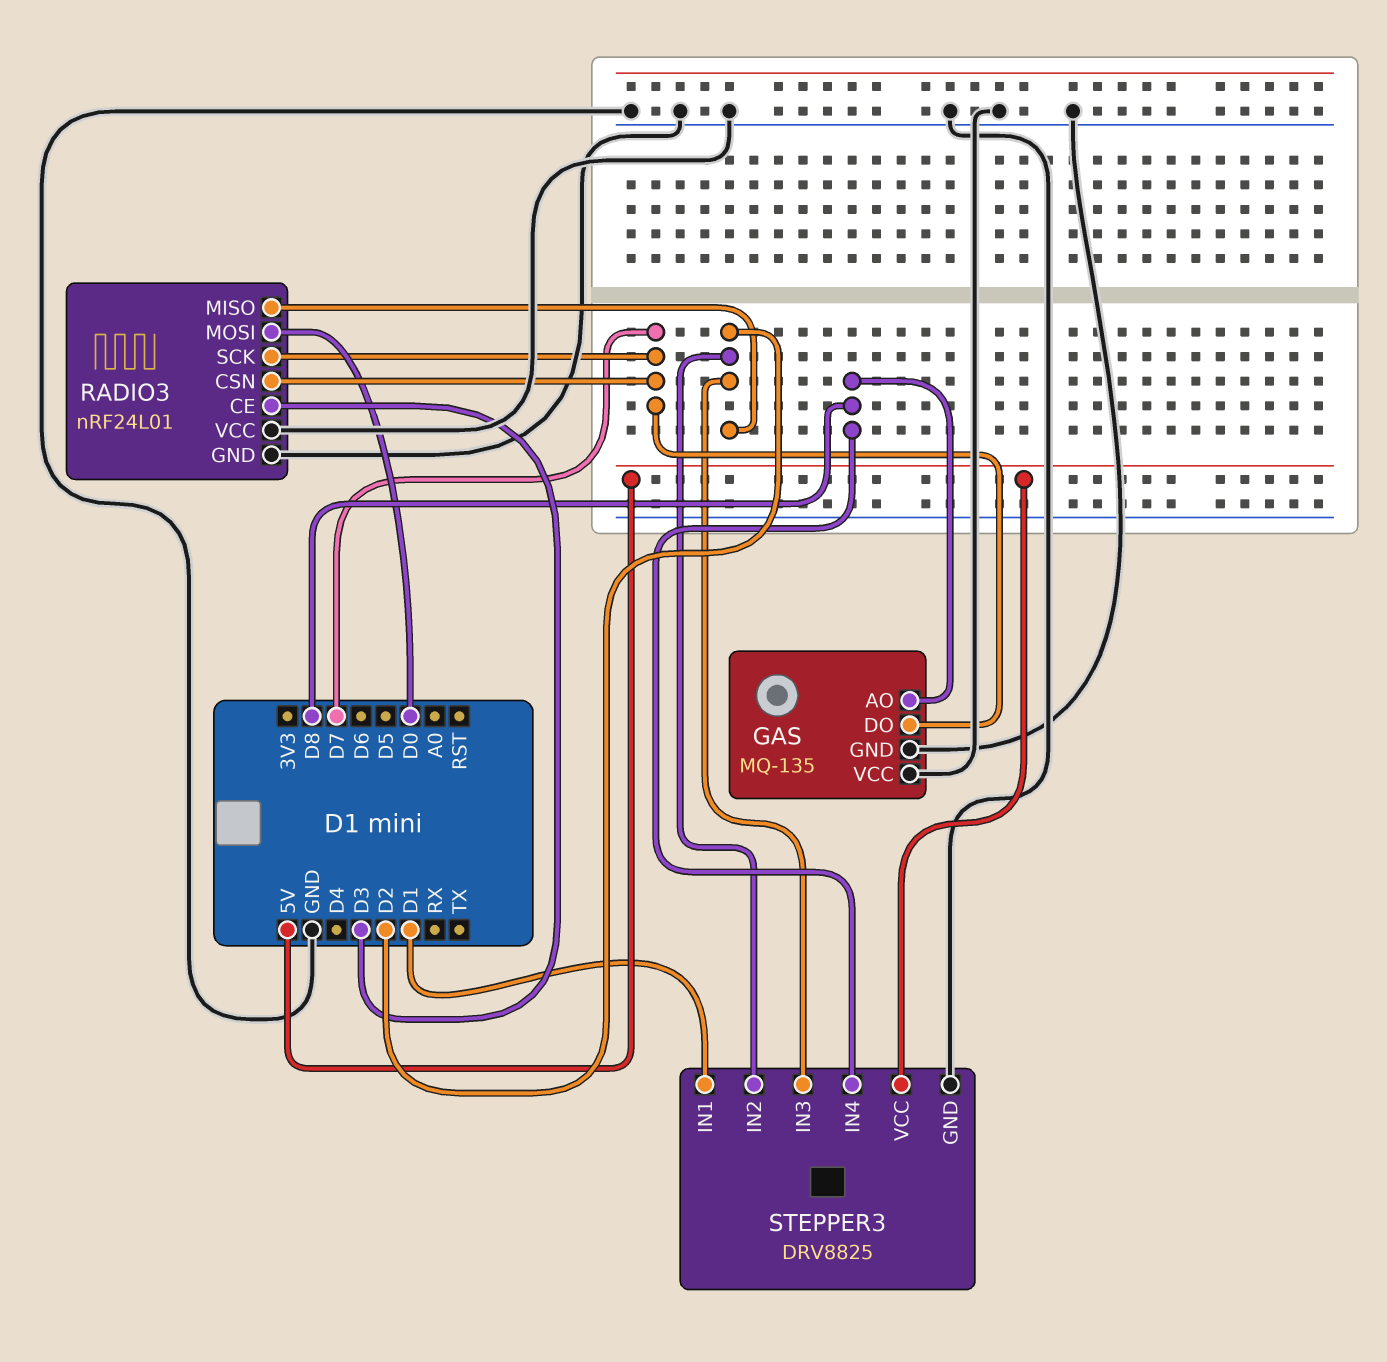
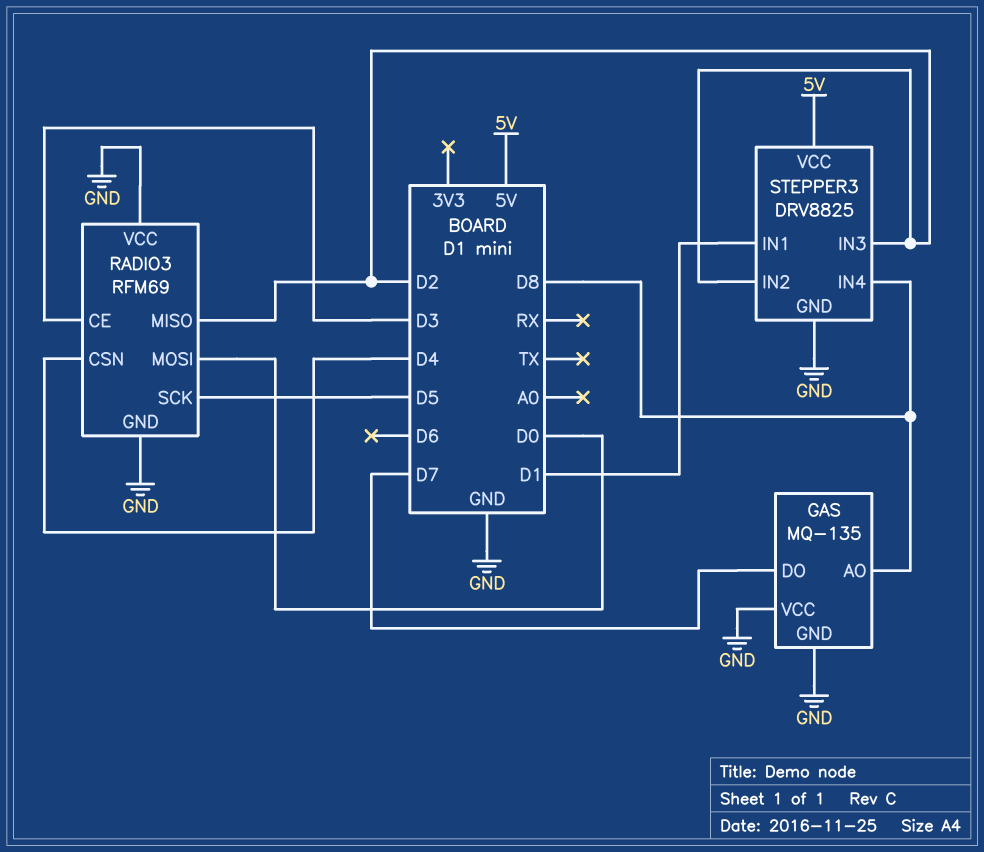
RADIO3: nRF24L01 -> RFM69
RADIO3 pin CSN: D7 -> D4
RADIO3 pin SCK: D7 -> D5

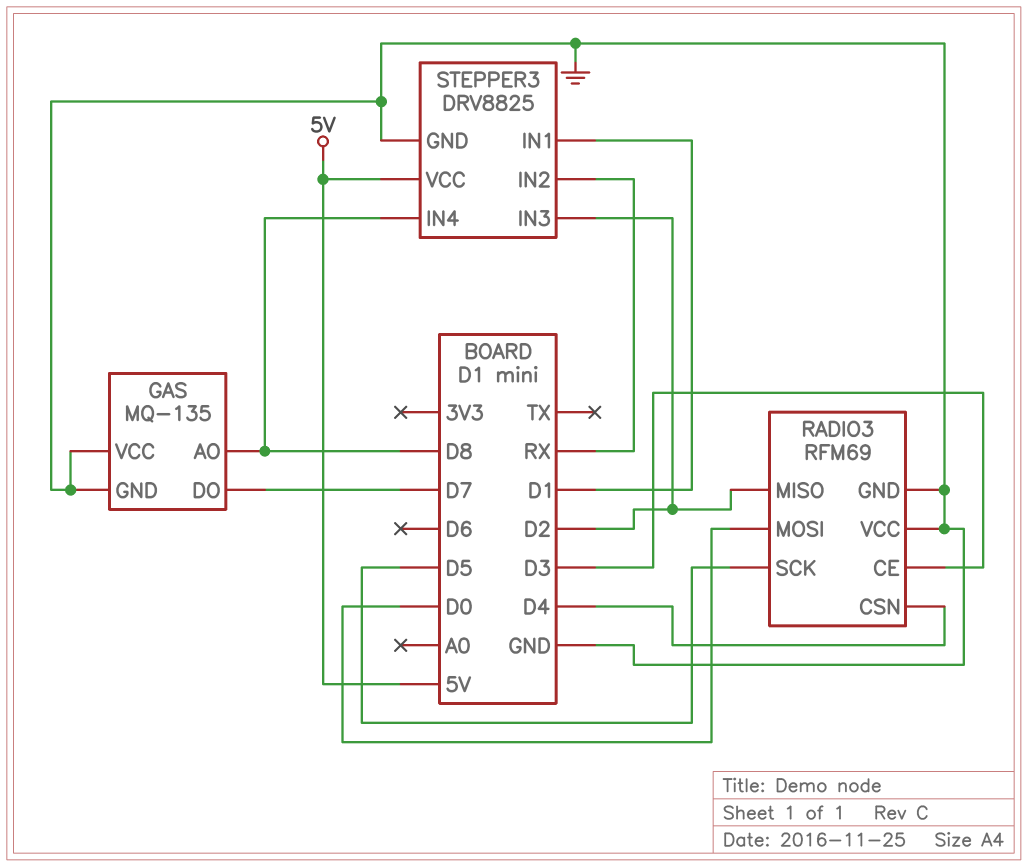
STEPPER3 pin IN2: D2 -> RX

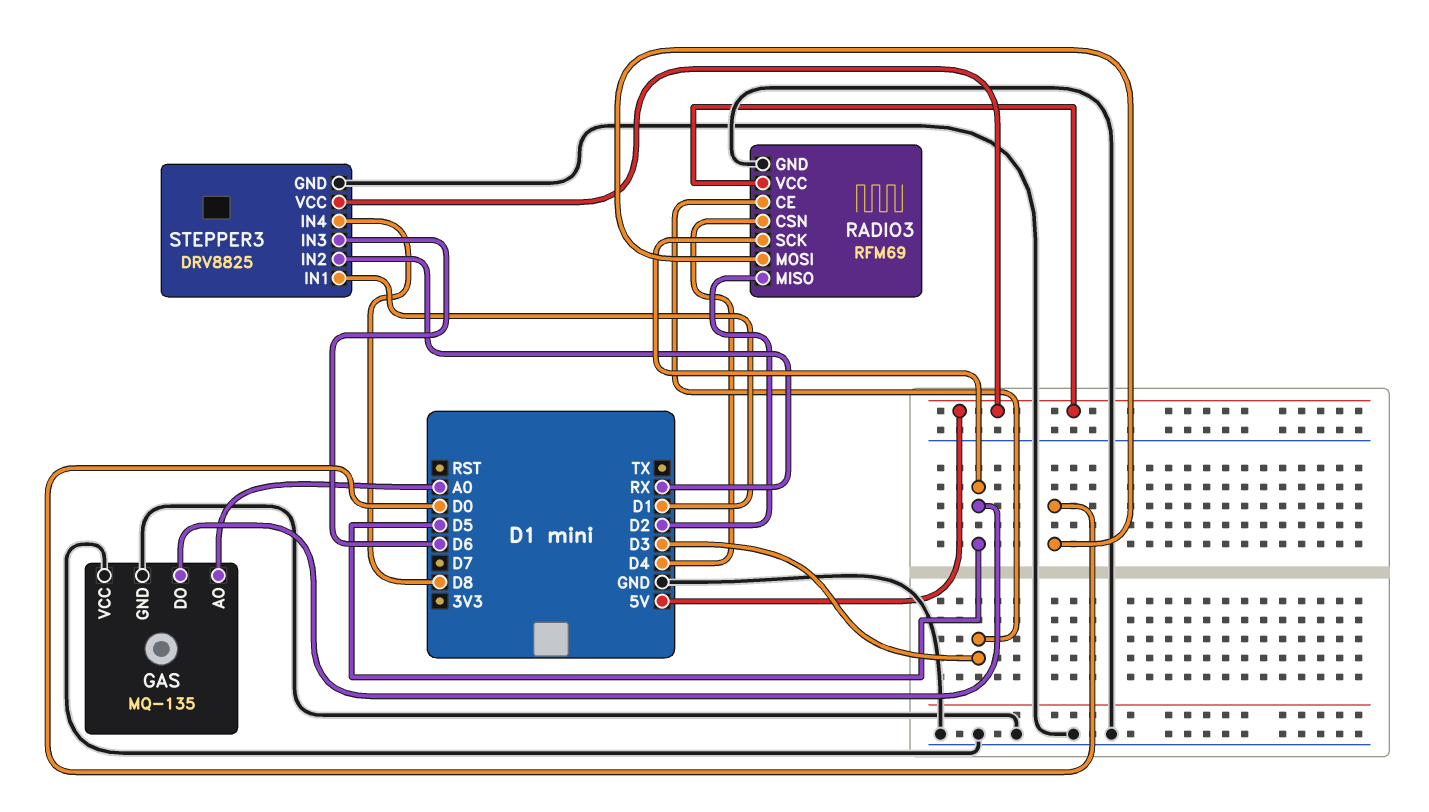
GAS pin AO: D8 -> A0
GAS pin DO: D7 -> D5
RADIO3 pin VCC: GND -> 5V
STEPPER3 pin IN3: D2 -> D6

